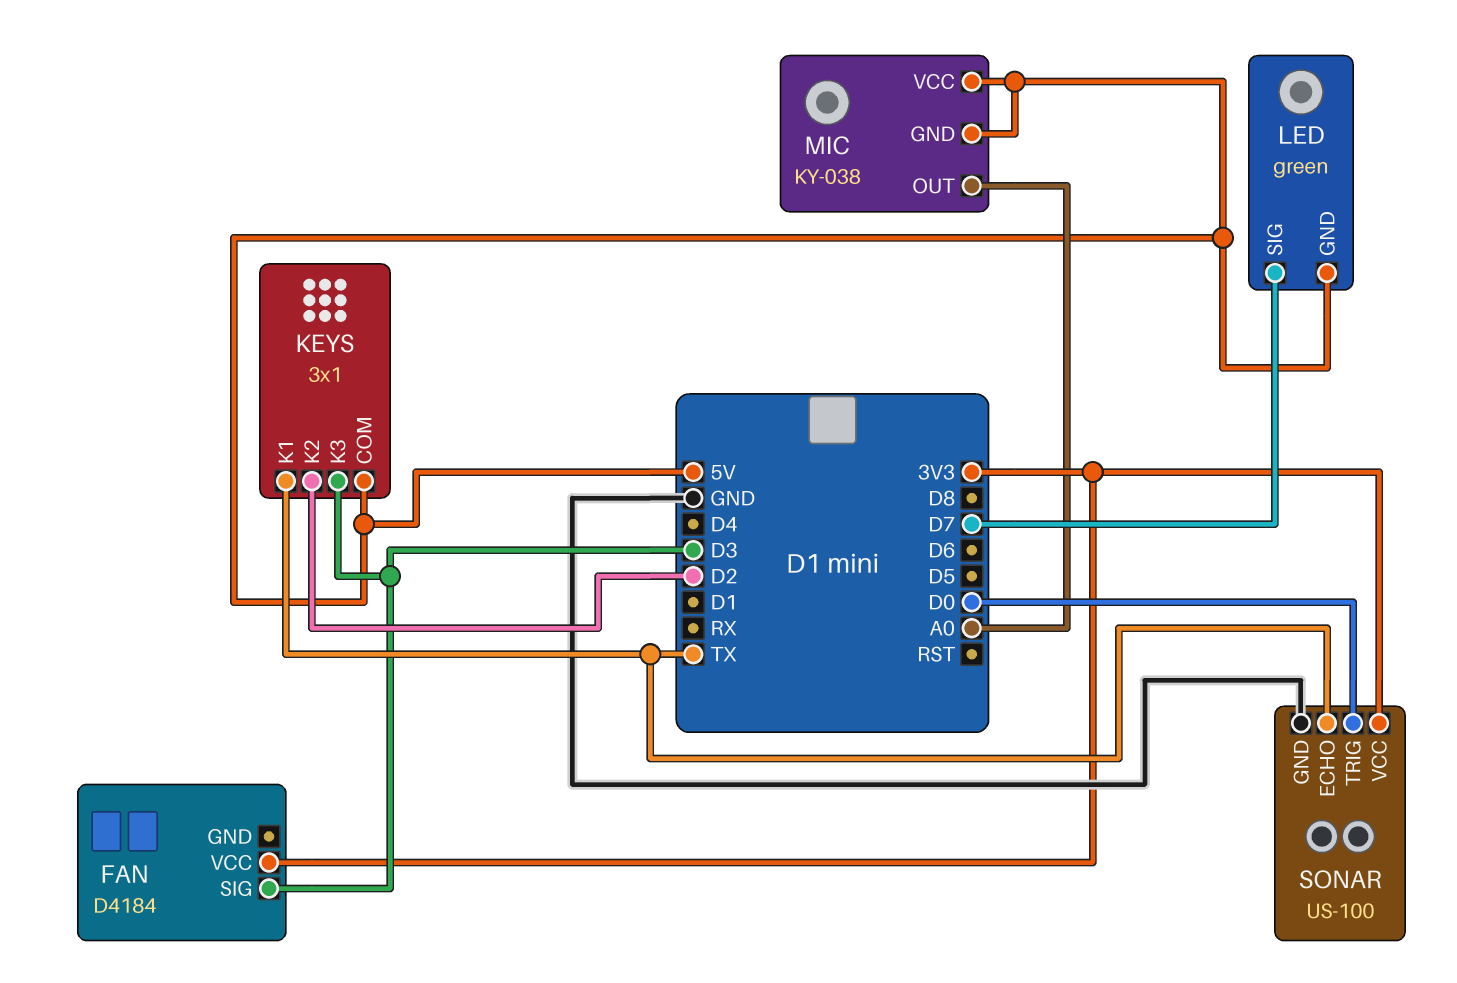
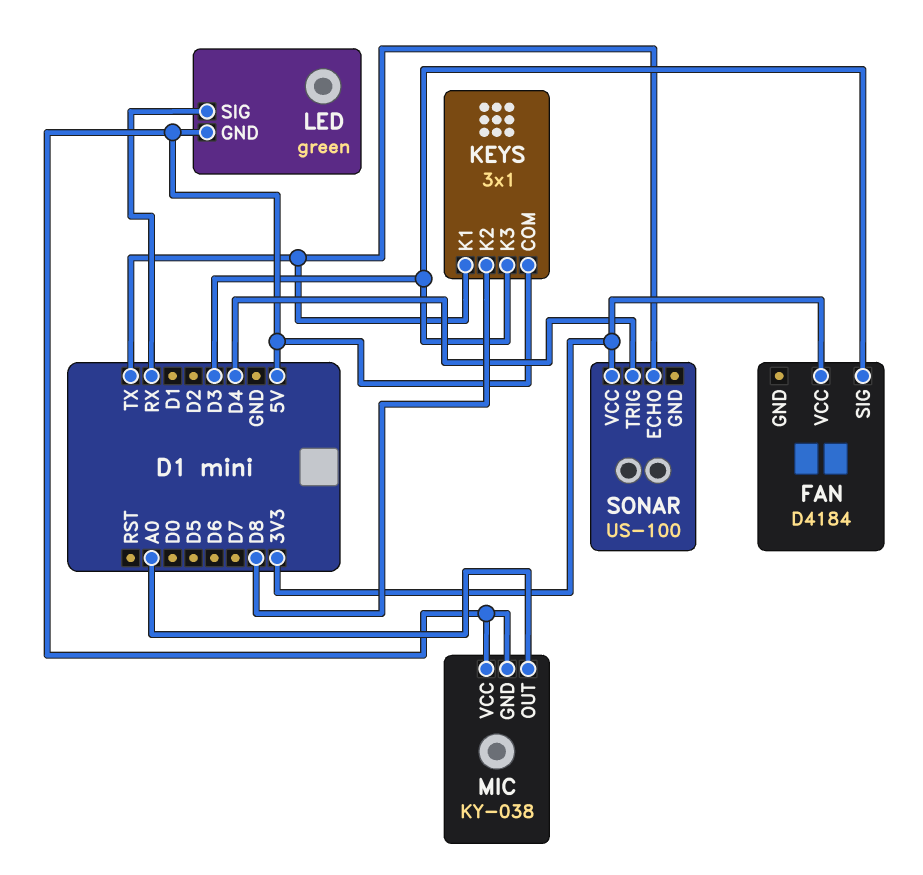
KEYS pin K2: D2 -> D8
LED pin SIG: D7 -> RX
SONAR pin GND: GND -> none
SONAR pin TRIG: D0 -> D4

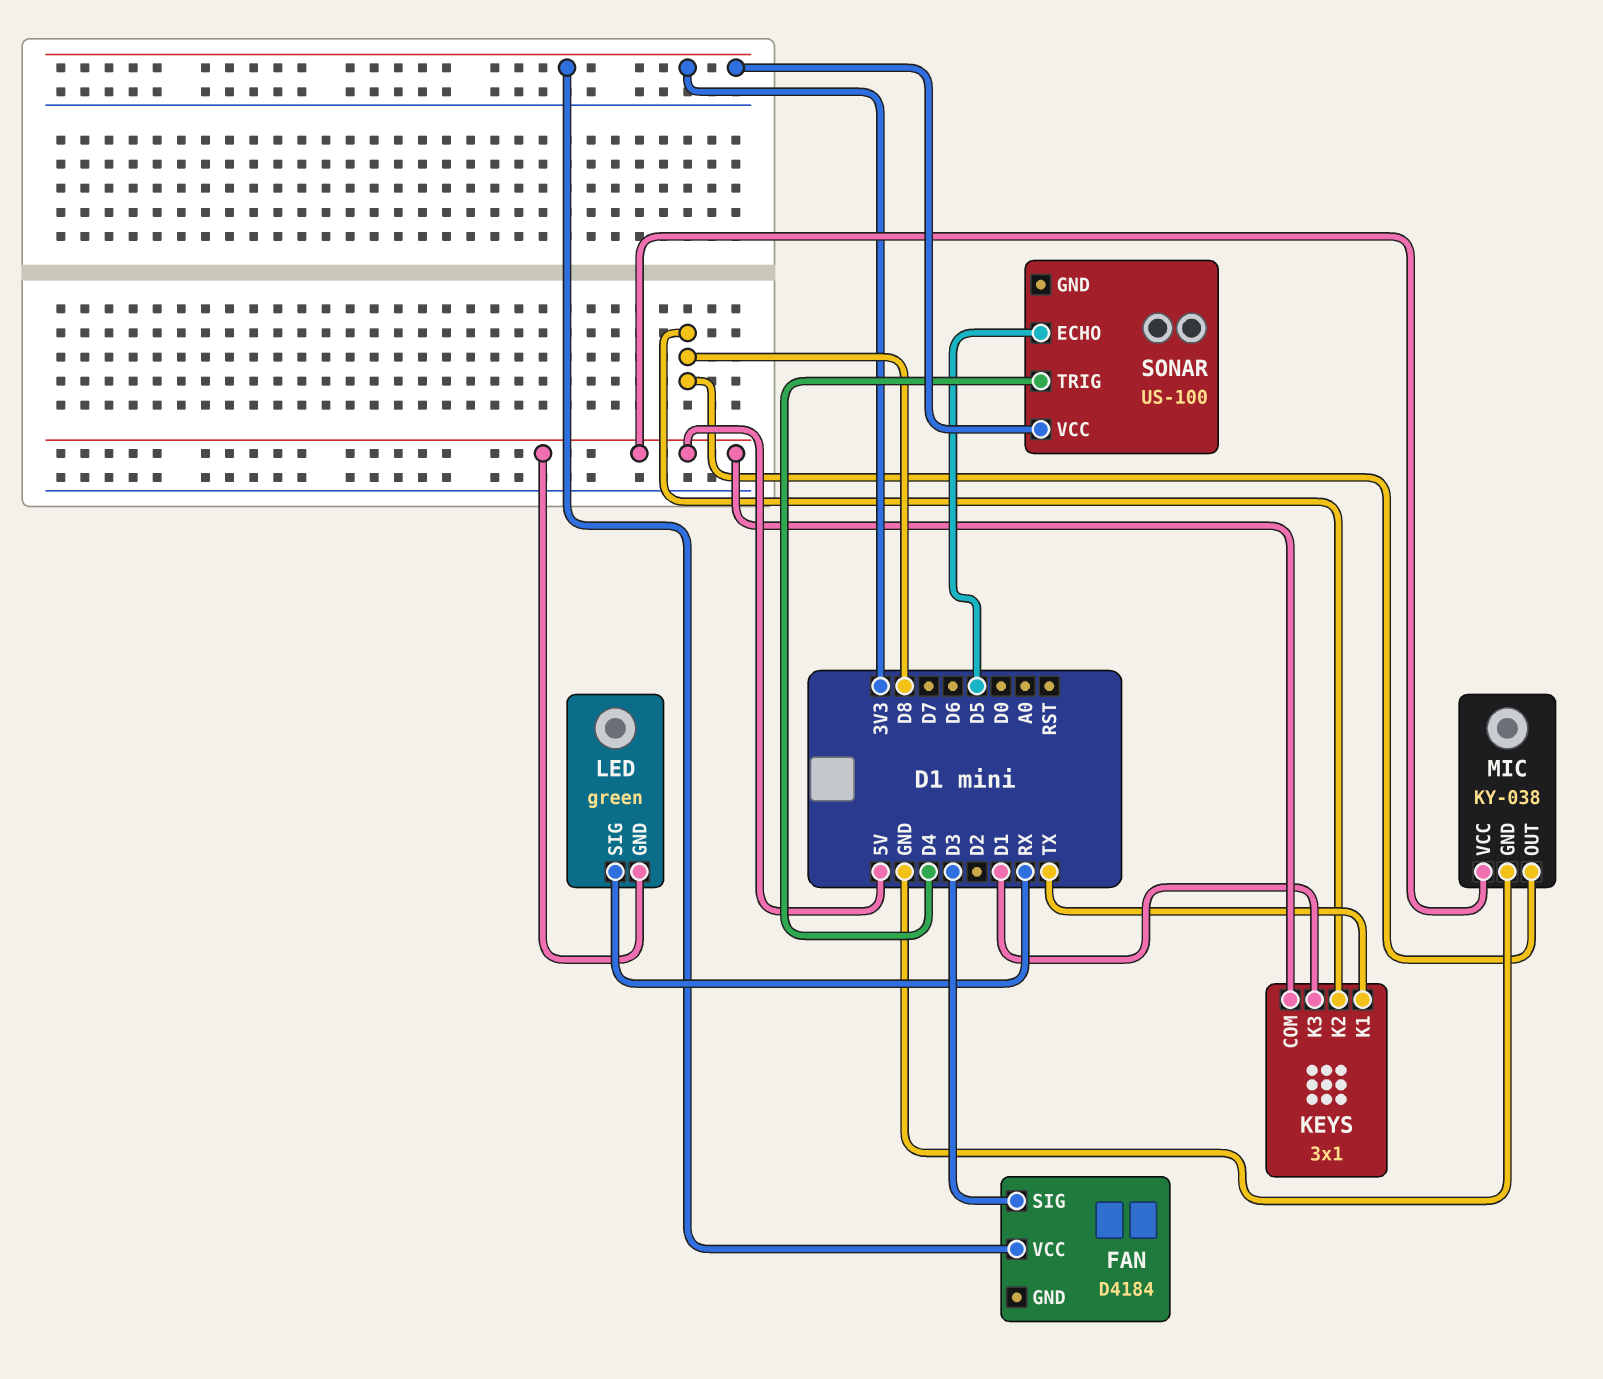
KEYS pin K3: D3 -> D1
MIC pin GND: 5V -> GND
MIC pin OUT: A0 -> D8
SONAR pin ECHO: TX -> D5

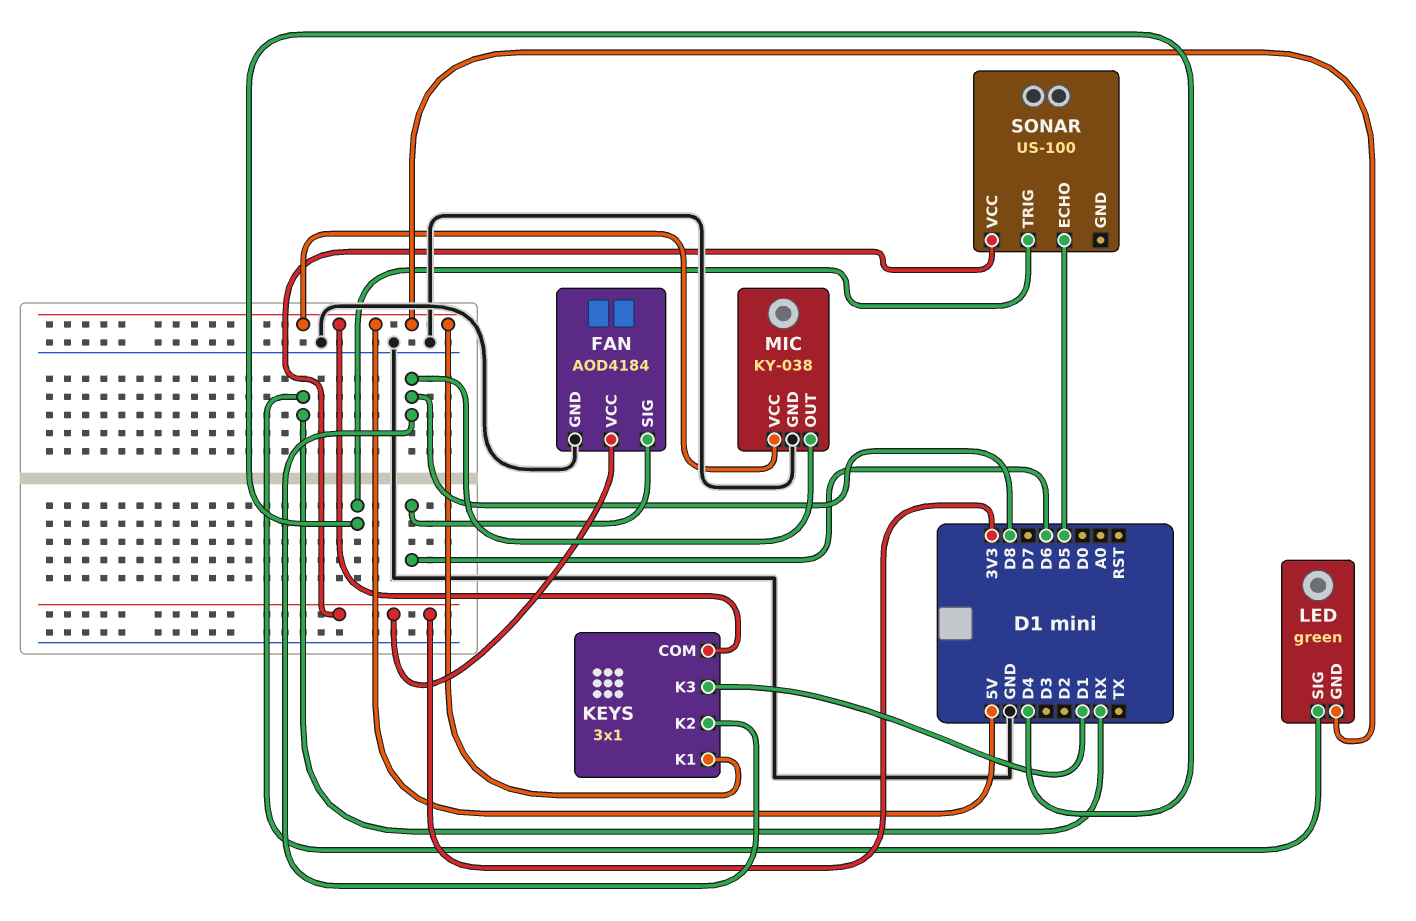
FAN: D4184 -> AOD4184
FAN pin GND: none -> GND
FAN pin SIG: D3 -> D6
KEYS pin K1: TX -> 5V

